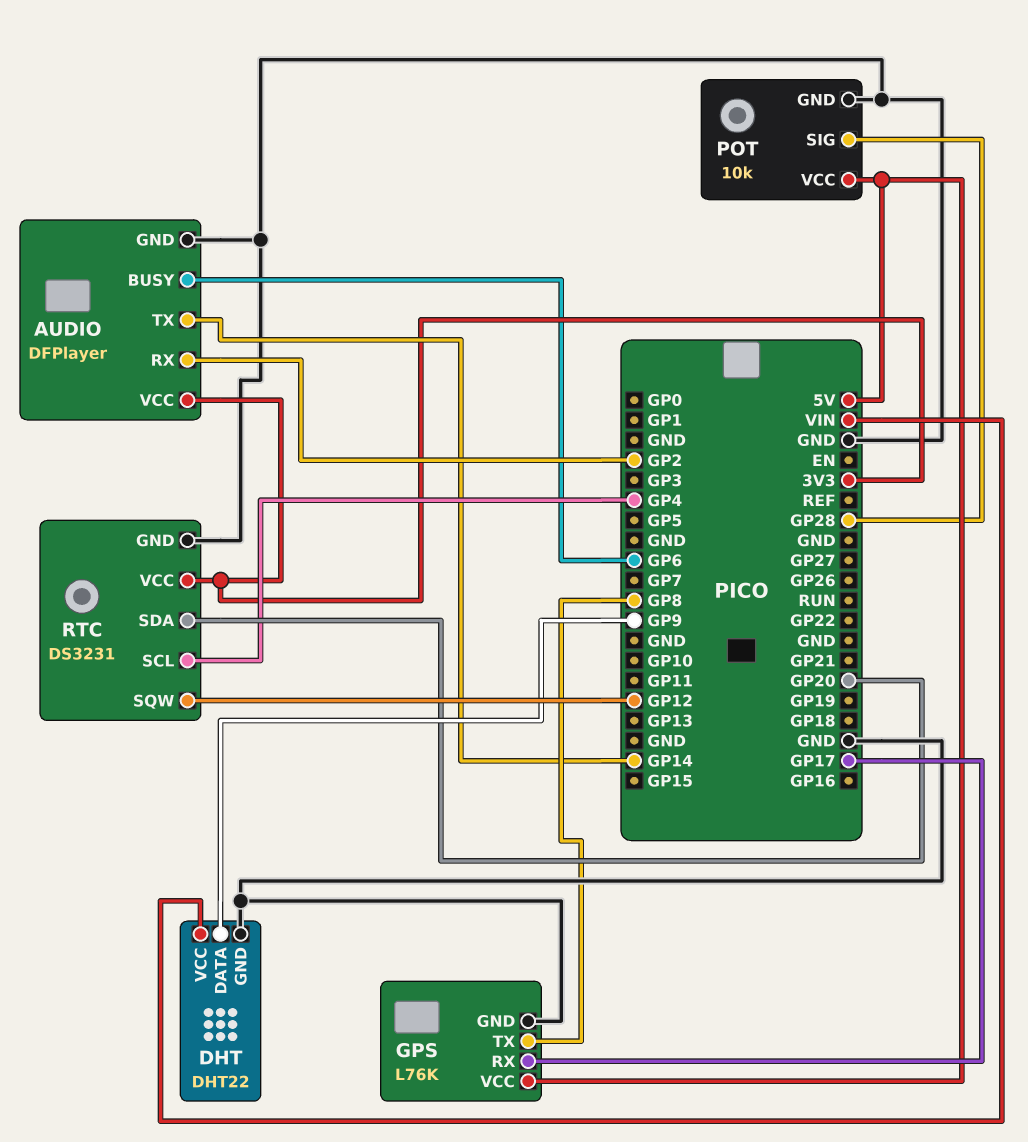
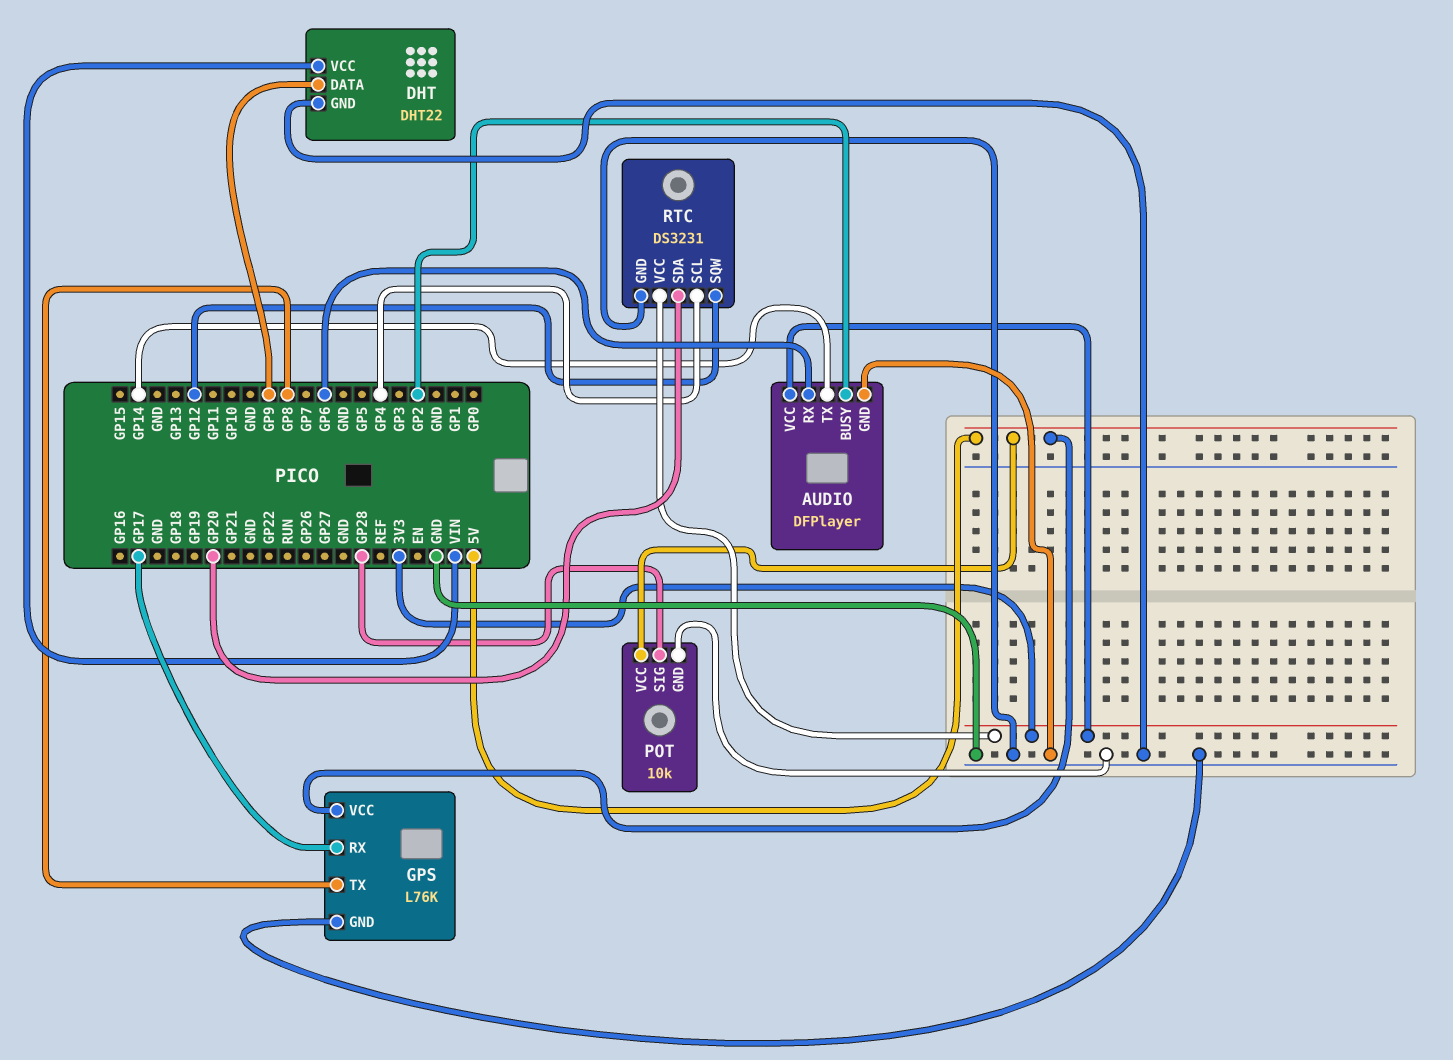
AUDIO pin BUSY: GP6 -> GP2
AUDIO pin RX: GP2 -> GP6

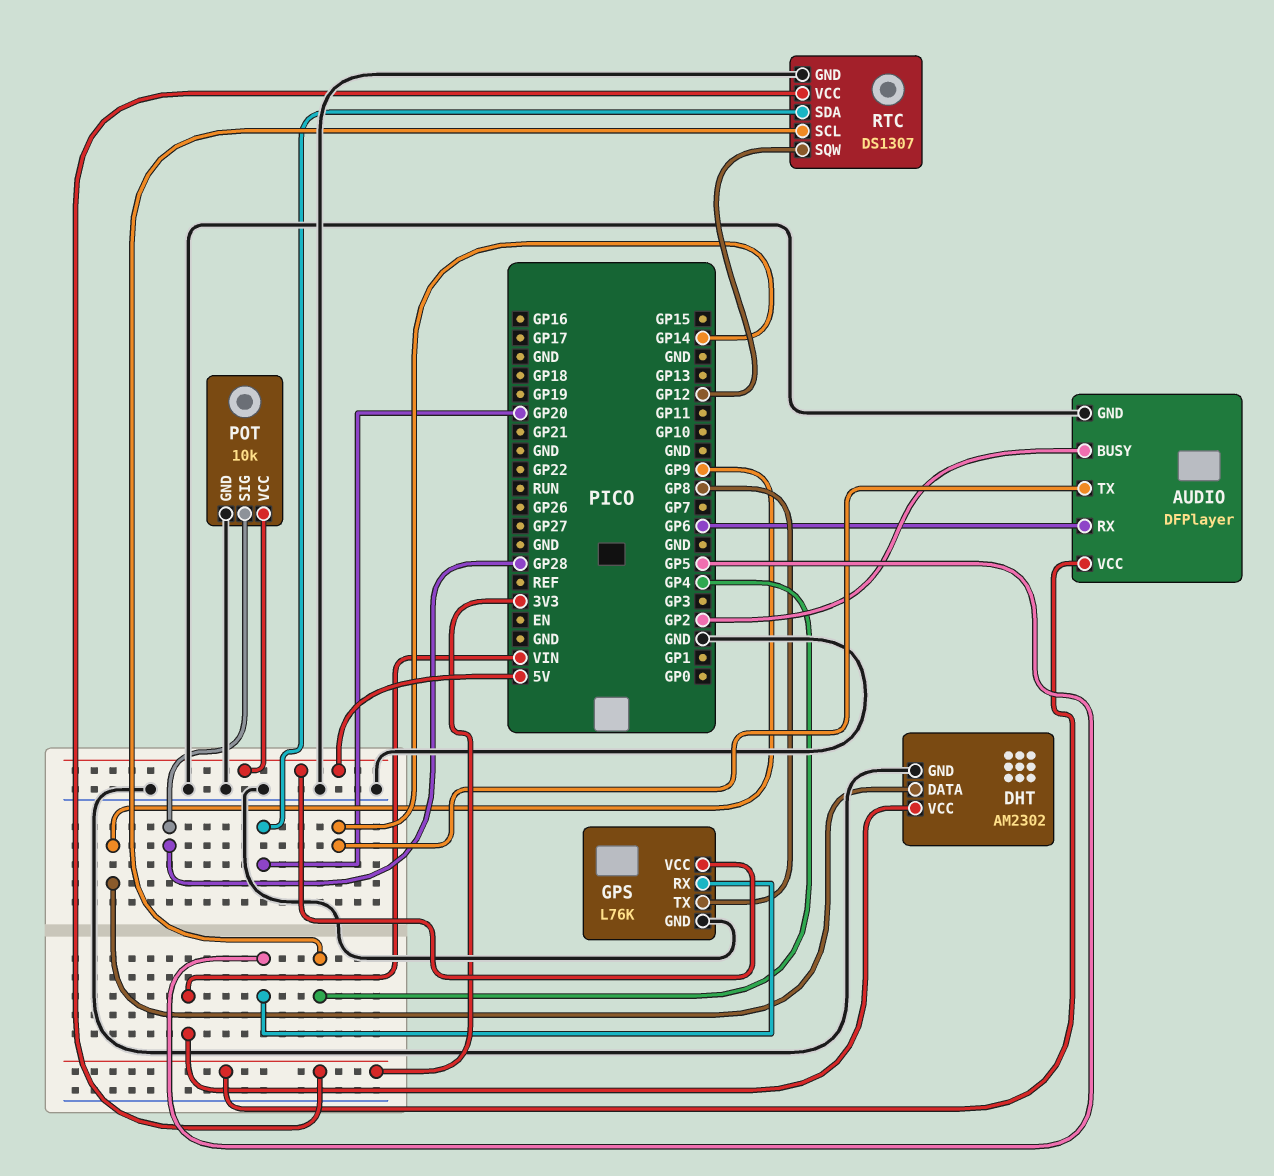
DHT: DHT22 -> AM2302
GPS pin RX: GP17 -> GP5
RTC: DS3231 -> DS1307

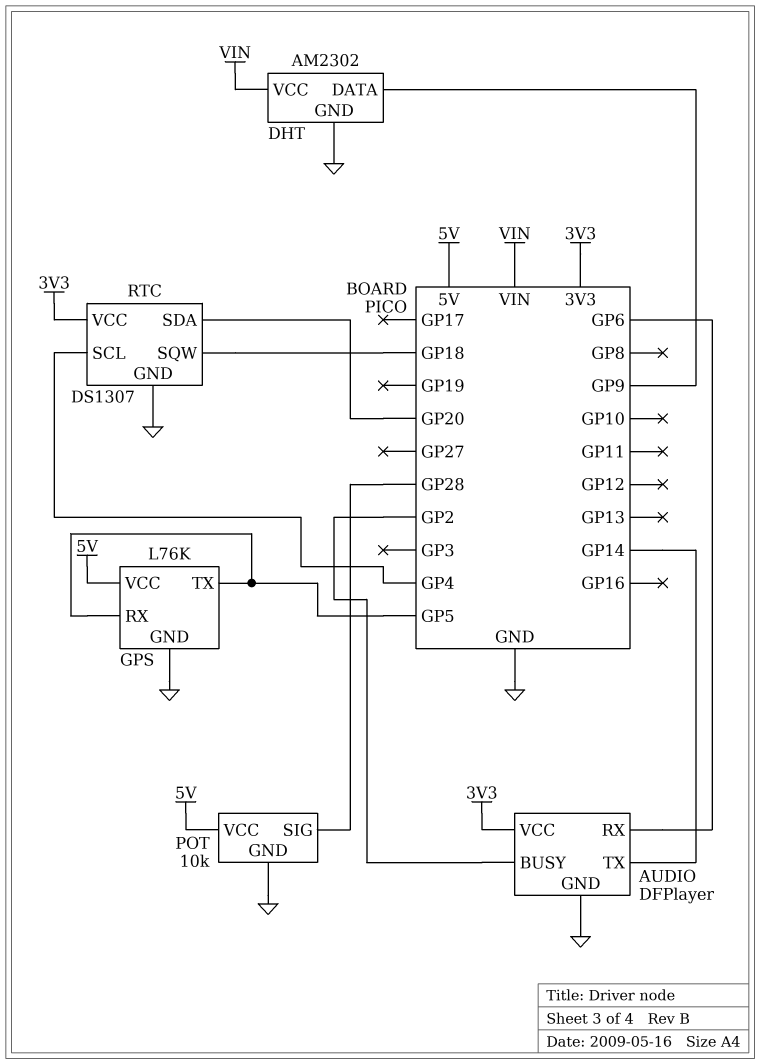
GPS pin TX: GP8 -> GP5
RTC pin SQW: GP12 -> GP18

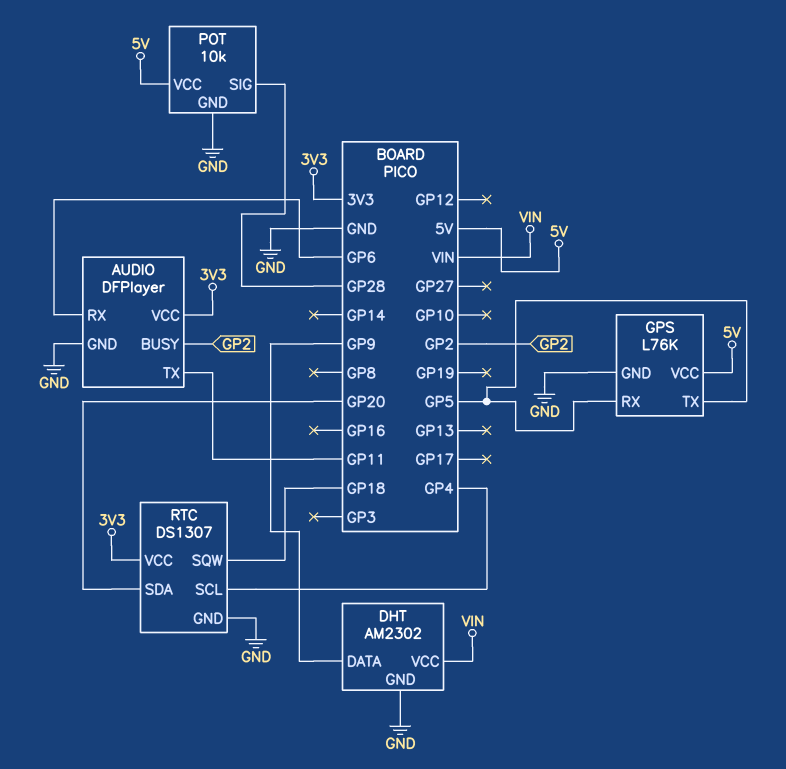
AUDIO pin TX: GP14 -> GP11

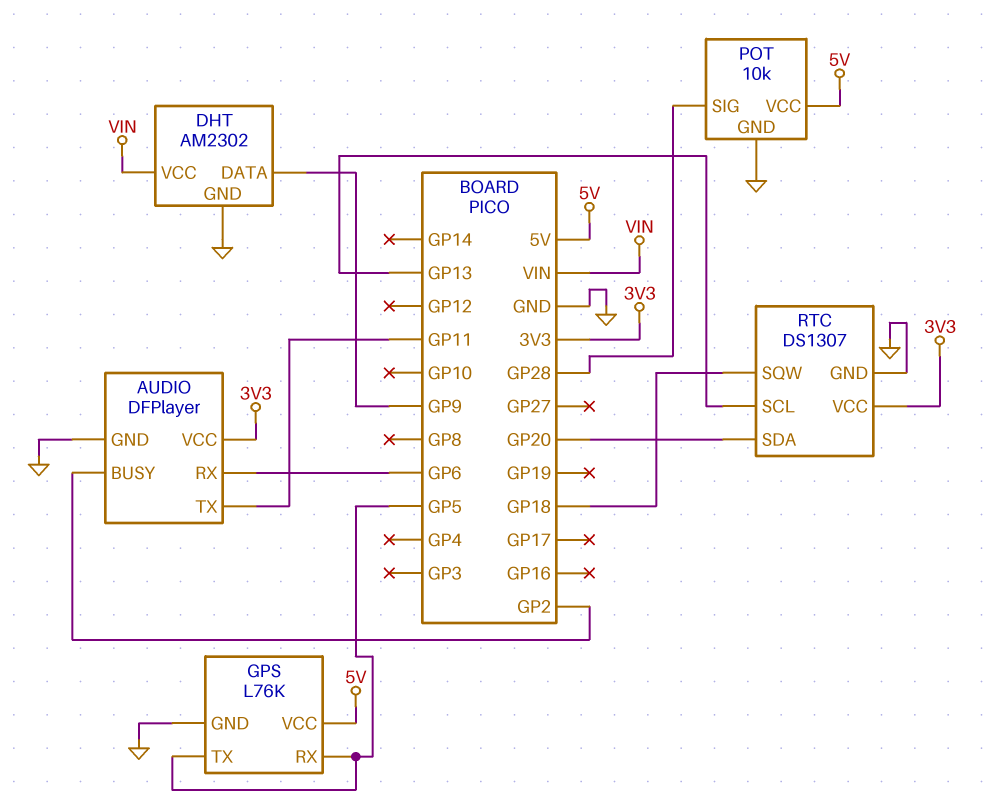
RTC pin SCL: GP4 -> GP13

